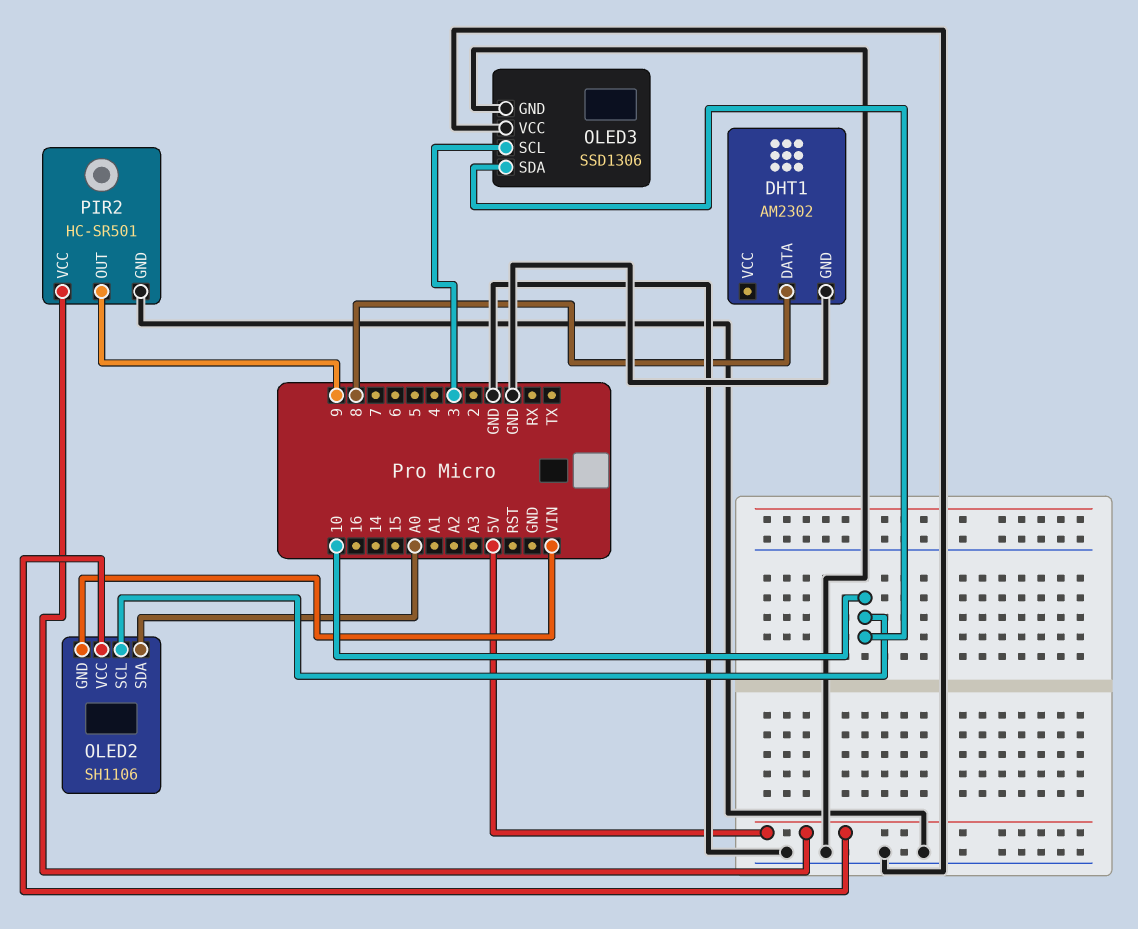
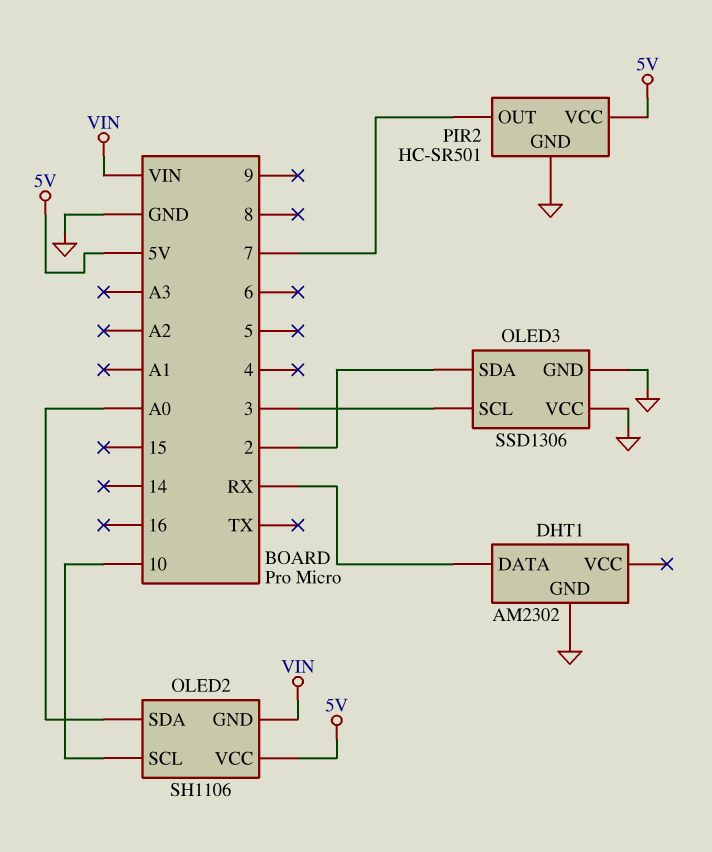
DHT1 pin DATA: 8 -> RX
OLED3 pin SDA: 10 -> 2
PIR2 pin OUT: 9 -> 7

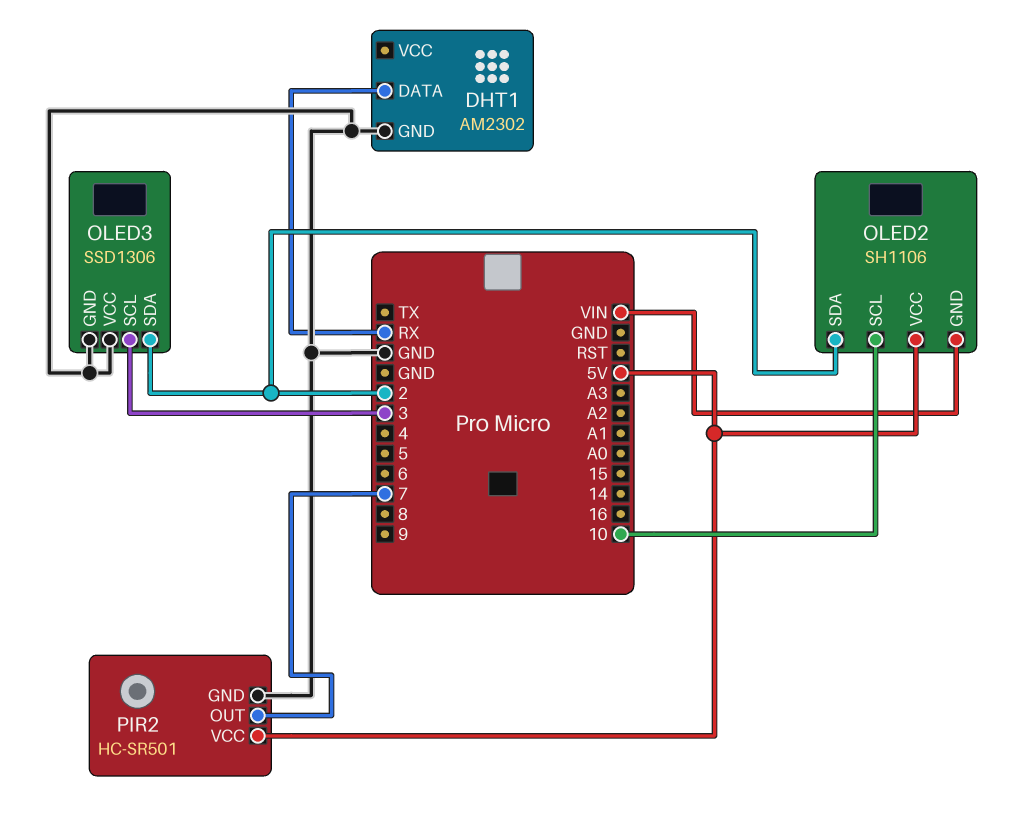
OLED2 pin SDA: A0 -> 2

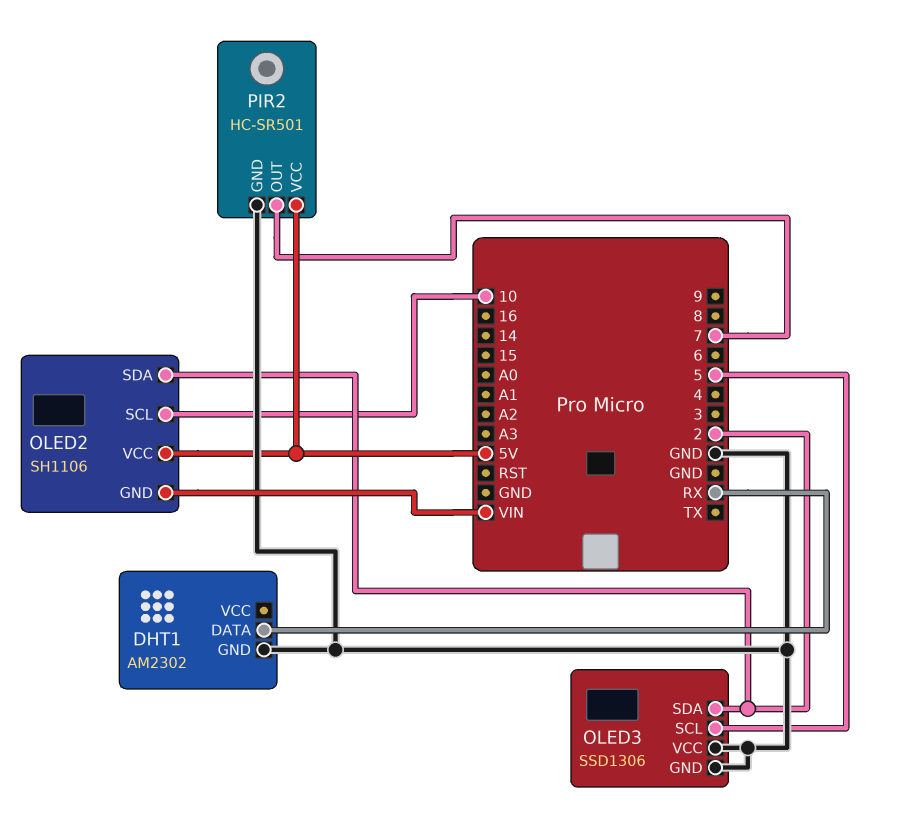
OLED3 pin SCL: 3 -> 5

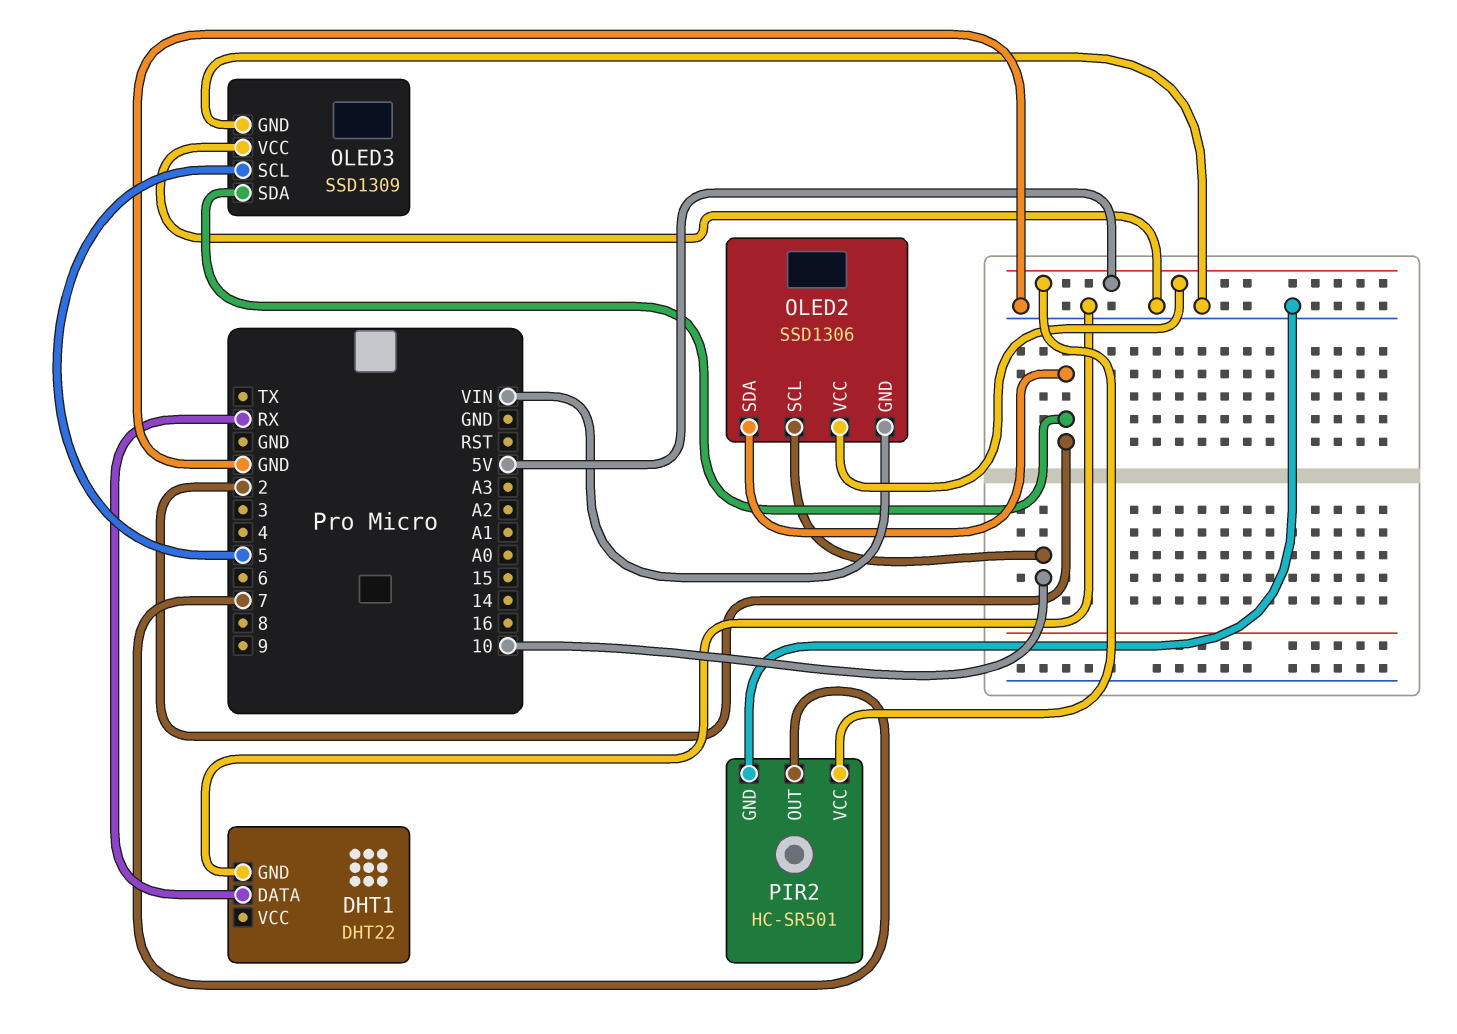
DHT1: AM2302 -> DHT22
OLED2: SH1106 -> SSD1306
OLED3: SSD1306 -> SSD1309

